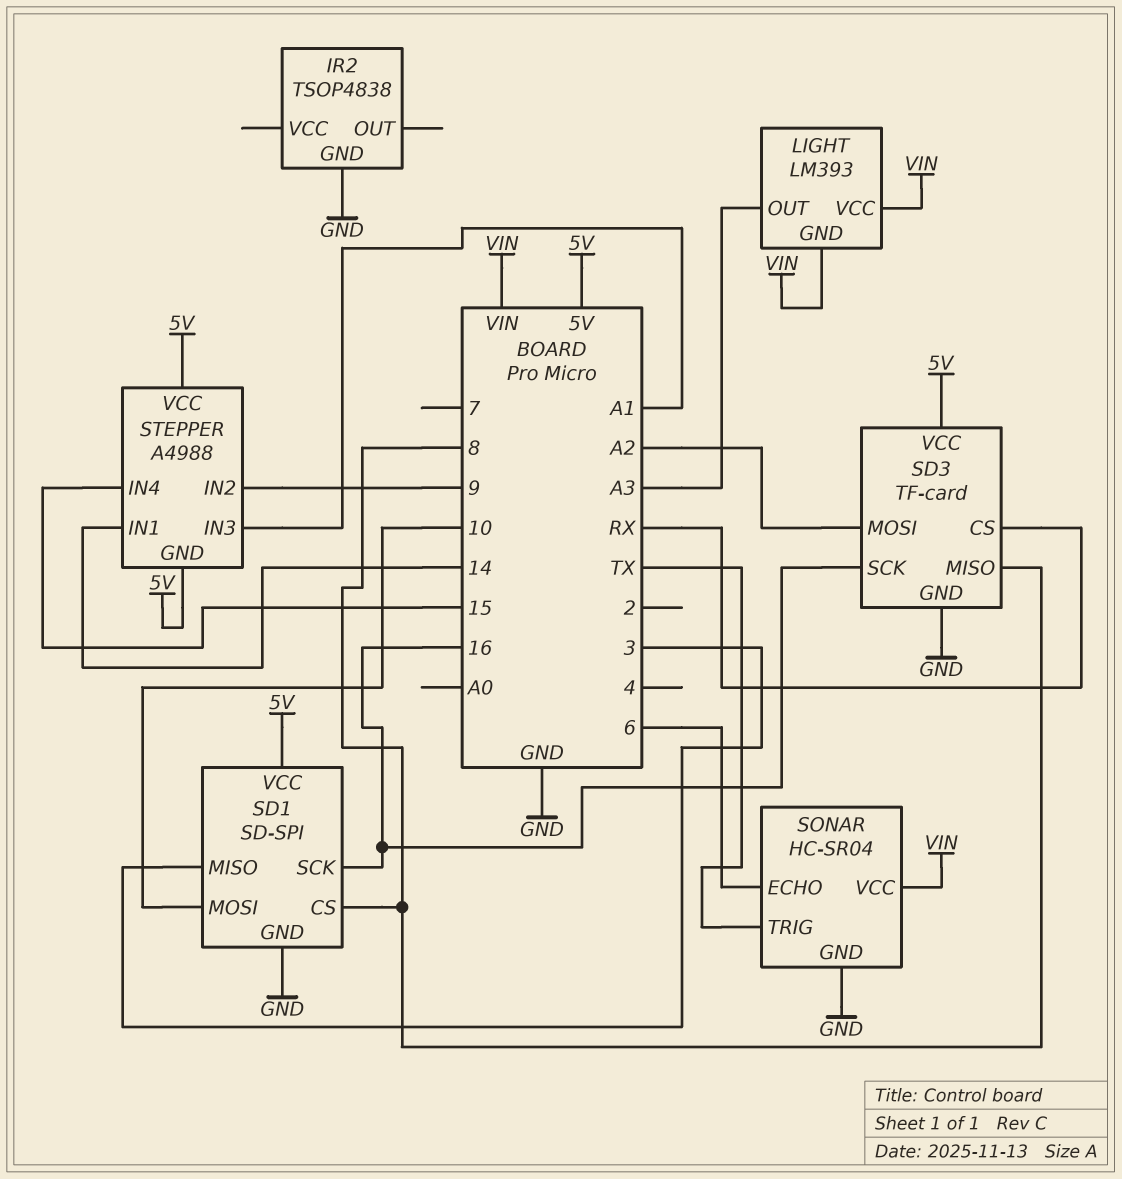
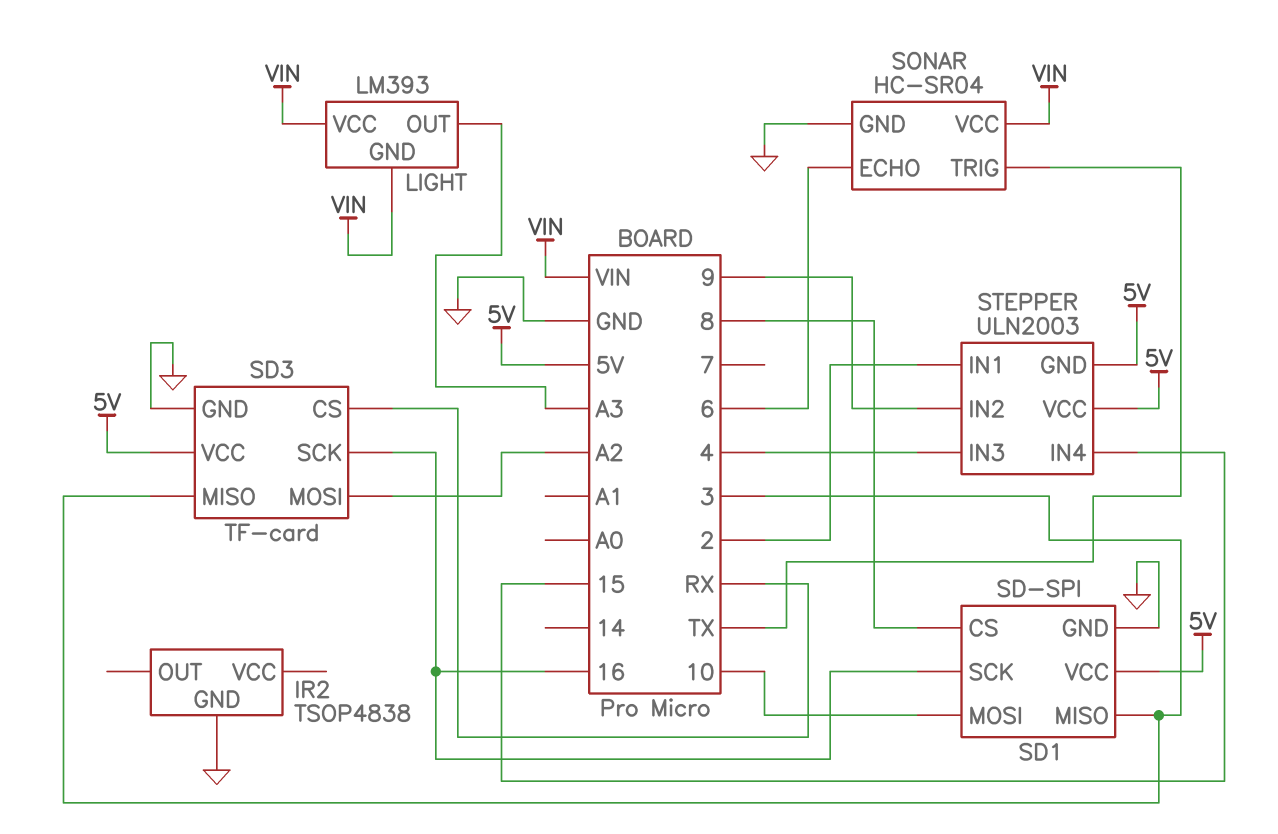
SD3 pin MISO: 8 -> 3
STEPPER: A4988 -> ULN2003
STEPPER pin IN1: 14 -> 2
STEPPER pin IN3: A1 -> 4

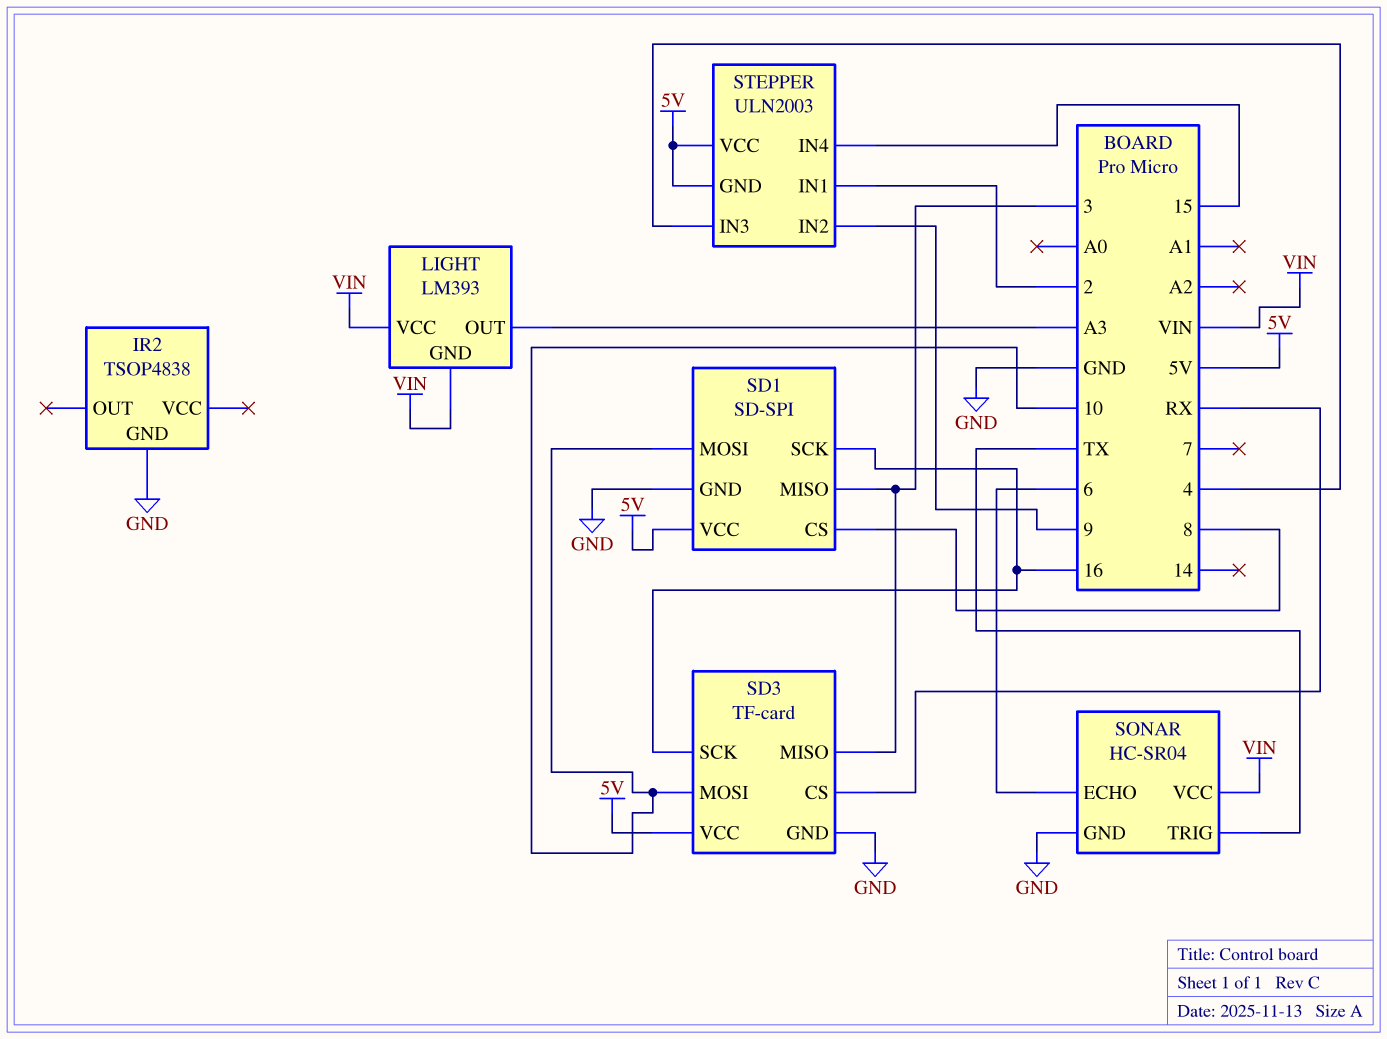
SD3 pin MOSI: A2 -> 10

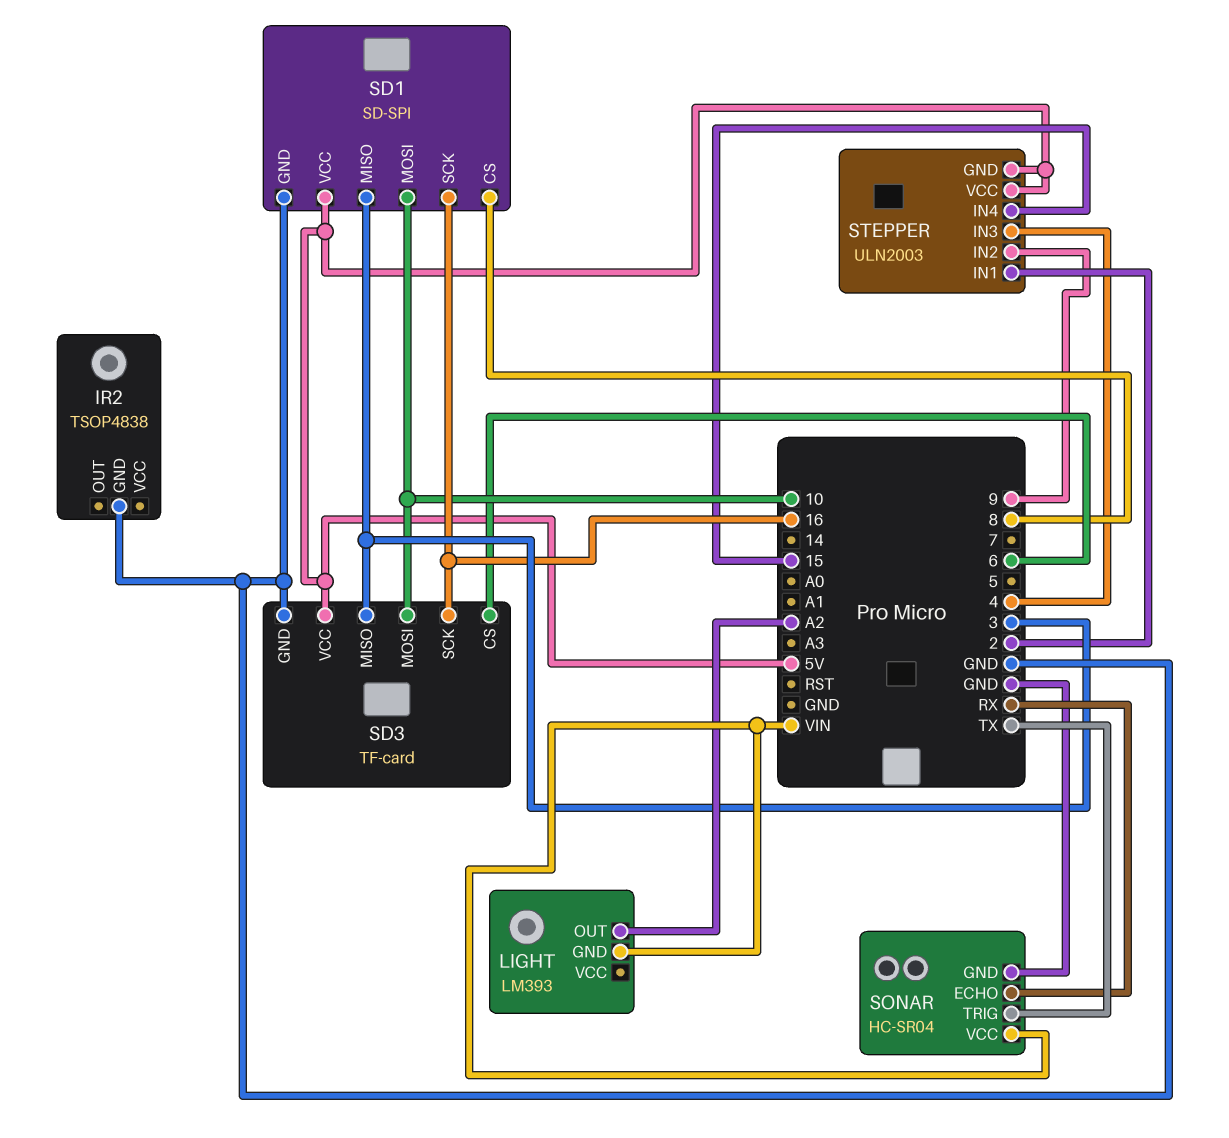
LIGHT pin OUT: A3 -> A2
LIGHT pin VCC: VIN -> none
SD3 pin CS: RX -> 6
SONAR pin ECHO: 6 -> RX

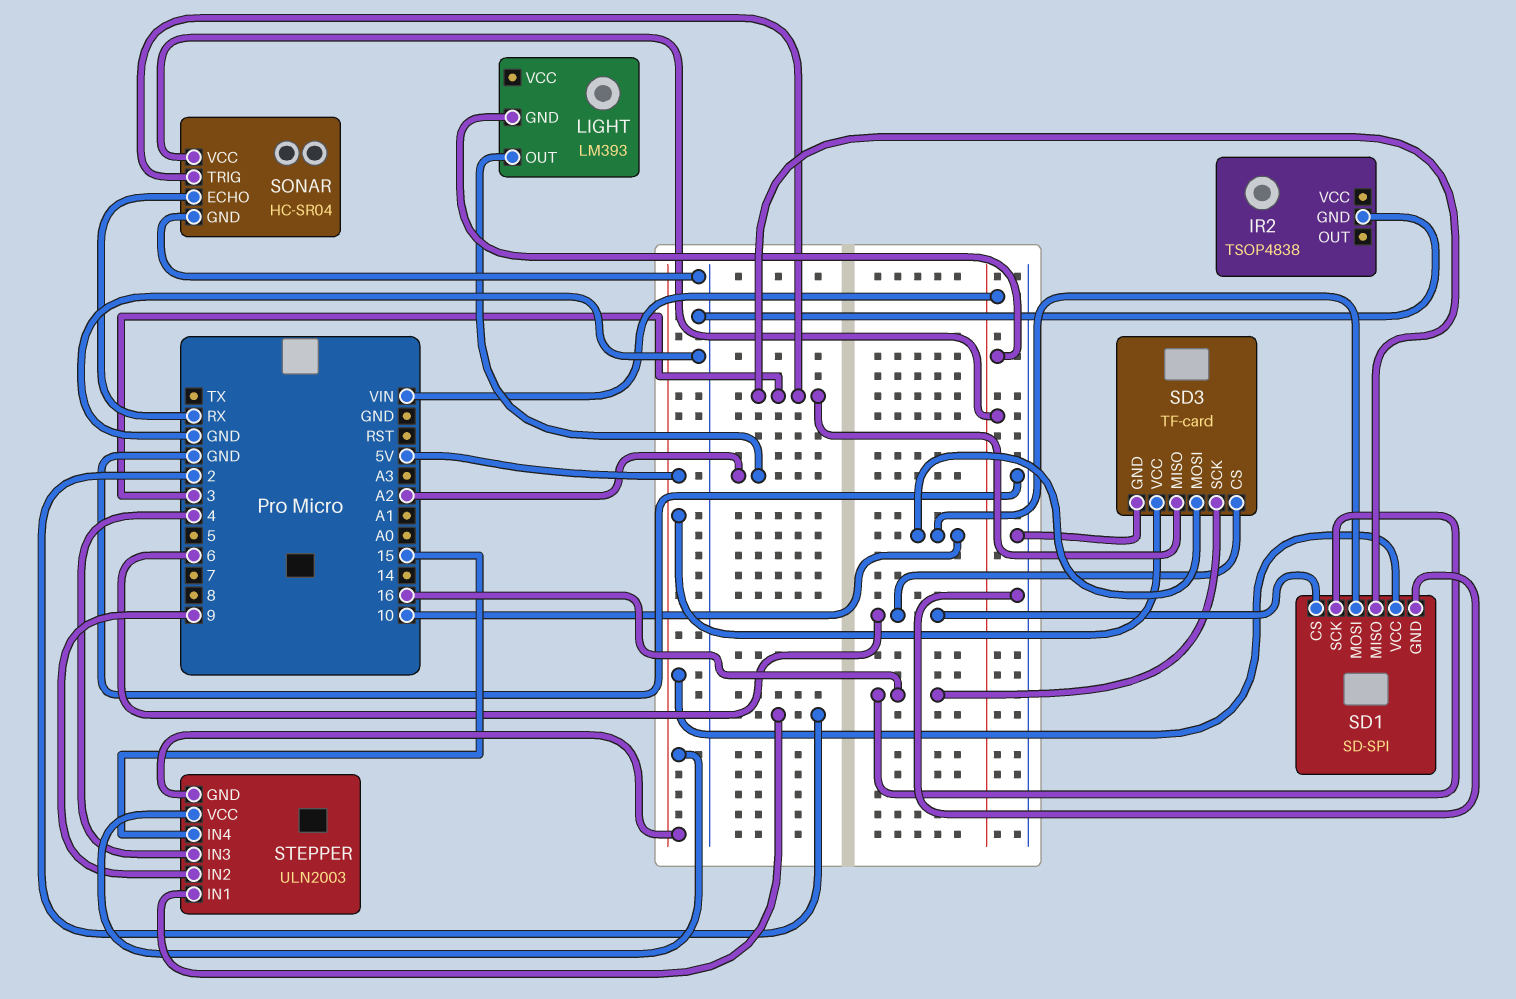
SD1 pin CS: 8 -> 6
SONAR pin TRIG: TX -> 3

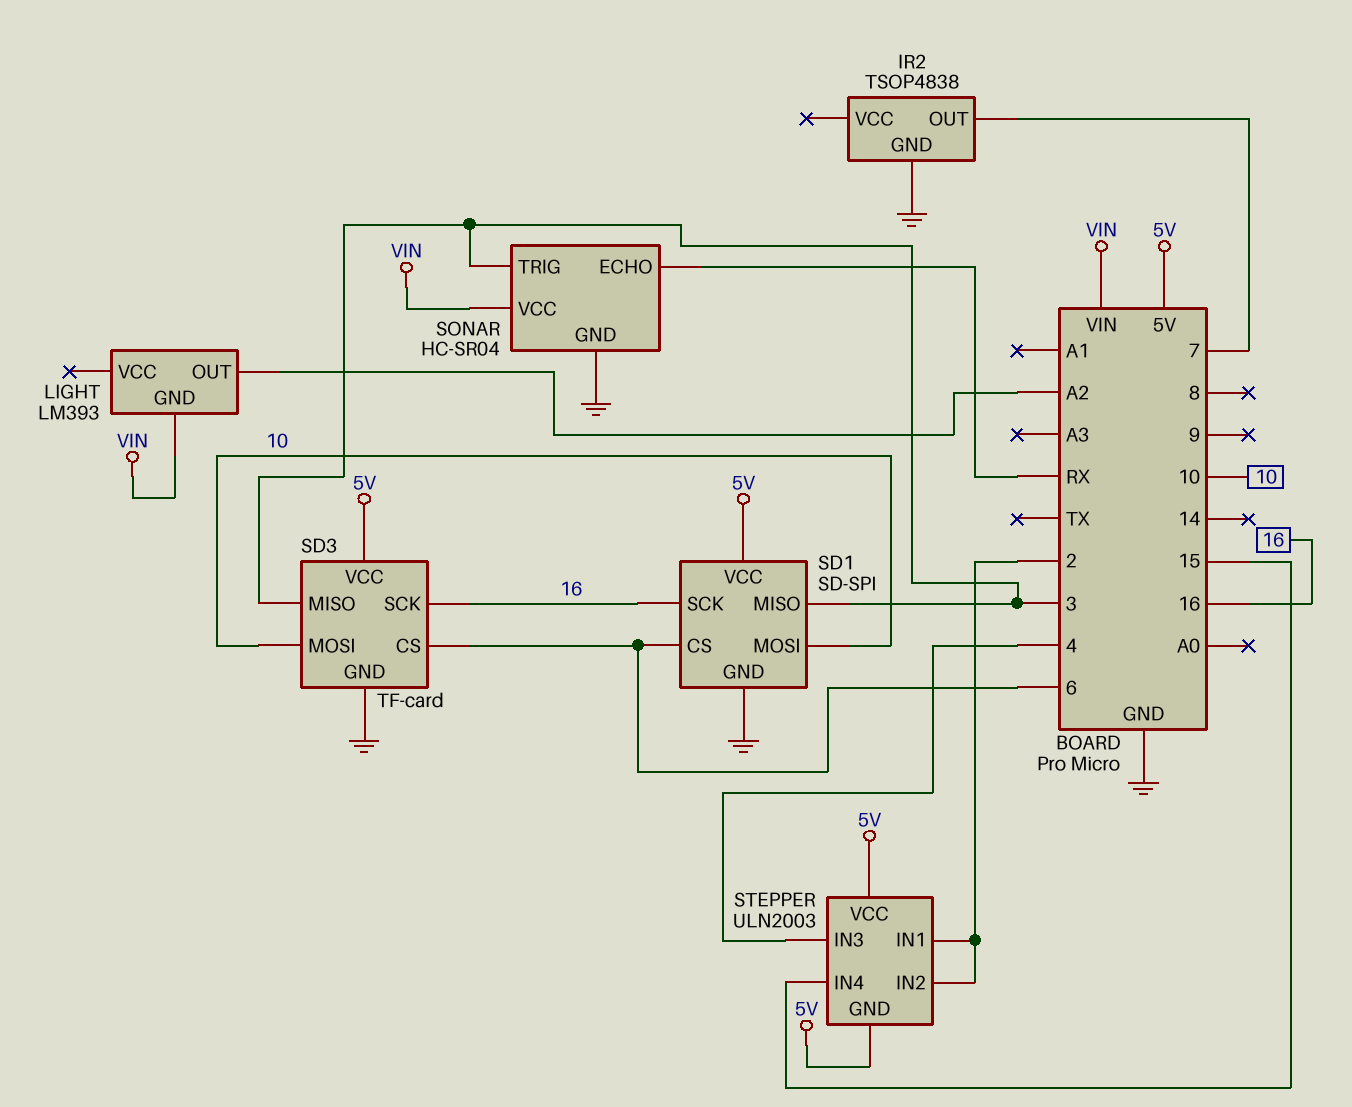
IR2 pin OUT: none -> 7
STEPPER pin IN2: 9 -> 2

